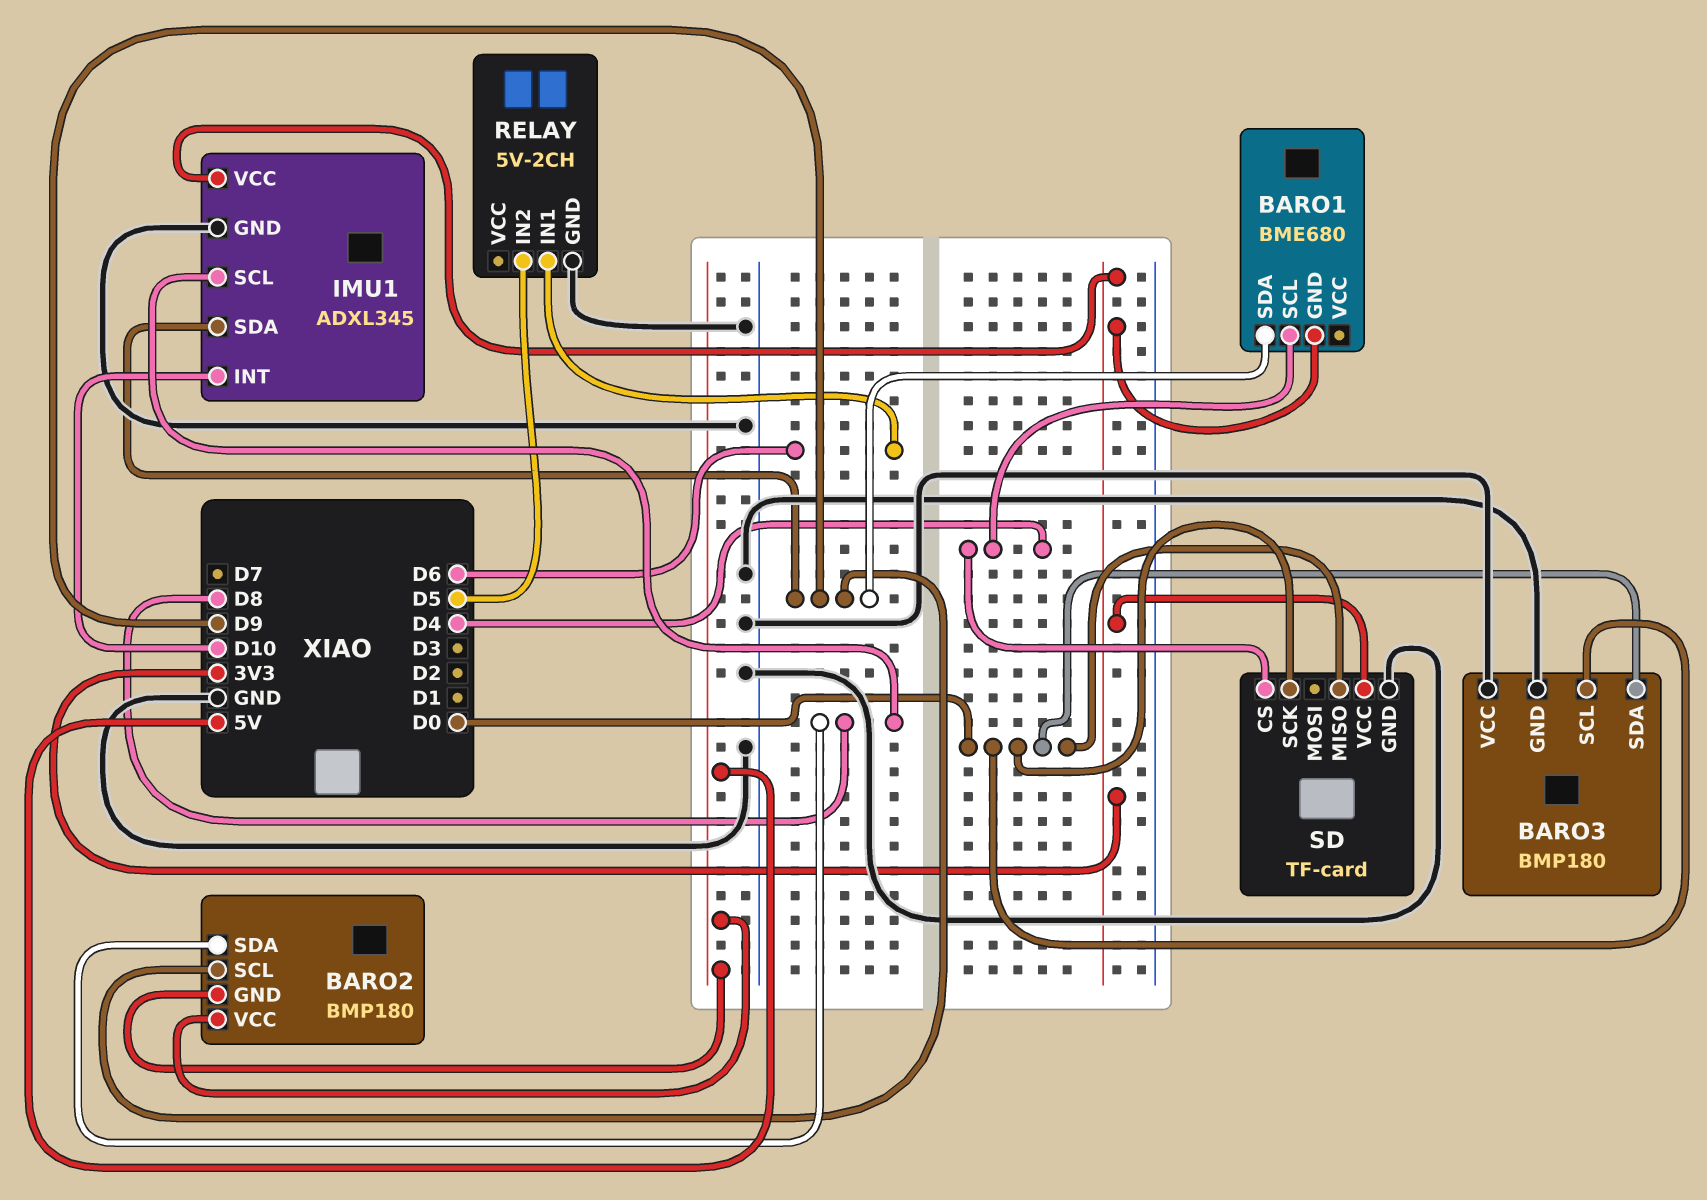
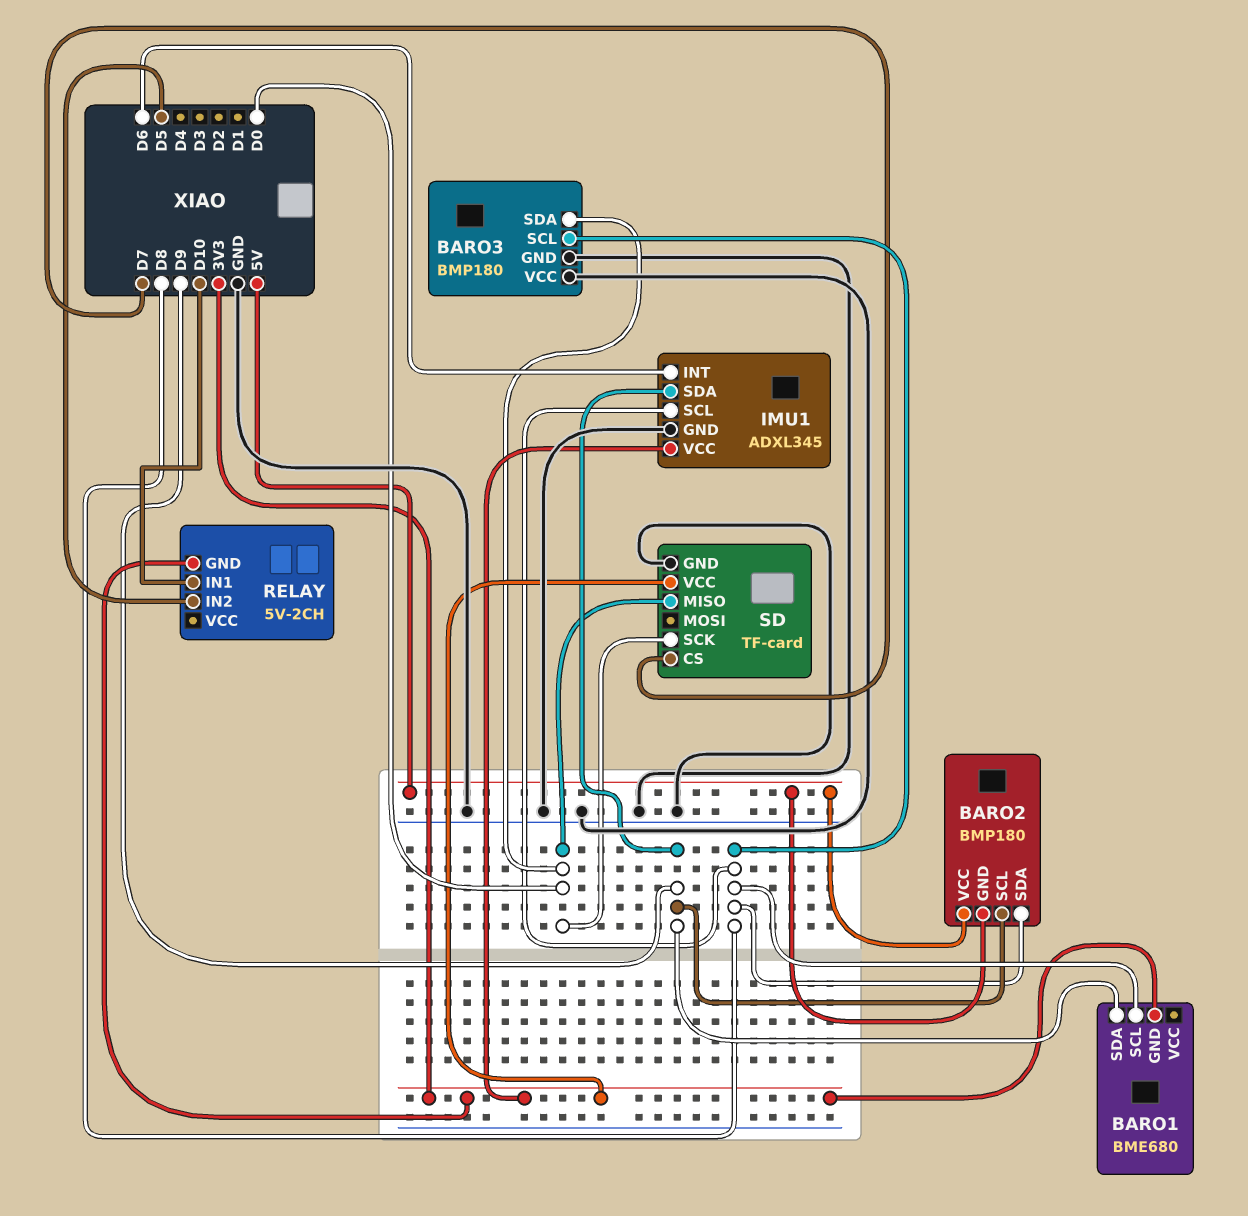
BARO1 pin SCL: D4 -> D8
BARO3 pin SCL: D0 -> D8
IMU1 pin INT: D10 -> D6
RELAY pin GND: GND -> 3V3
RELAY pin IN1: D6 -> D10
SD pin CS: D4 -> D7

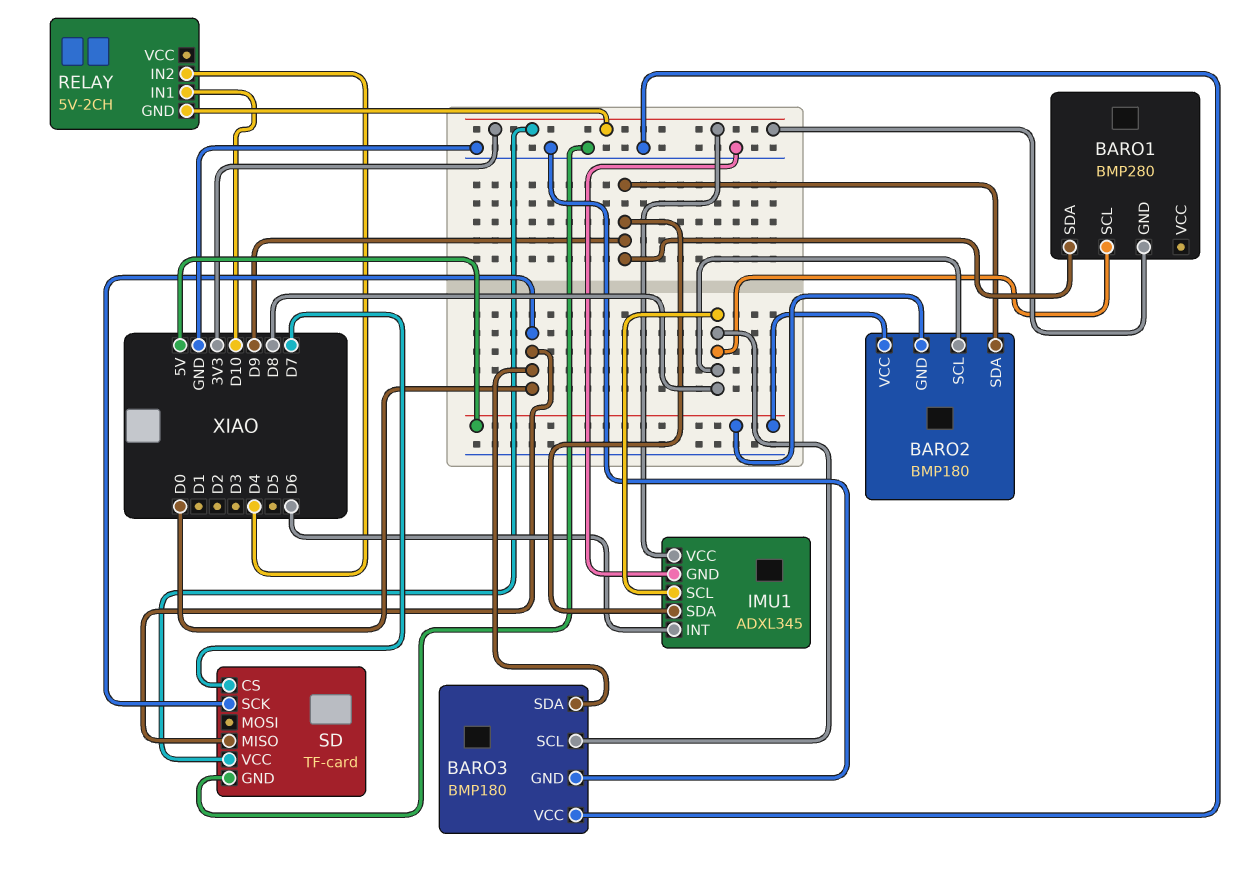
BARO1: BME680 -> BMP280
BARO2 pin SCL: D9 -> D8
BARO2 pin SDA: D8 -> D9
RELAY pin IN2: D5 -> D4

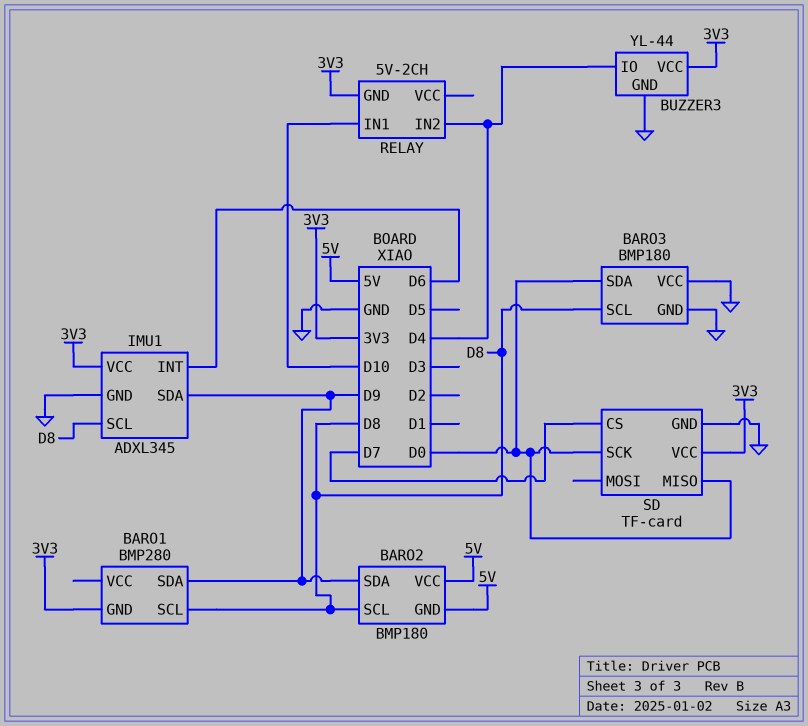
BUZZER3: none -> YL-44
BUZZER3 pin GND: none -> GND
BUZZER3 pin IO: none -> D4
BUZZER3 pin VCC: none -> 3V3

